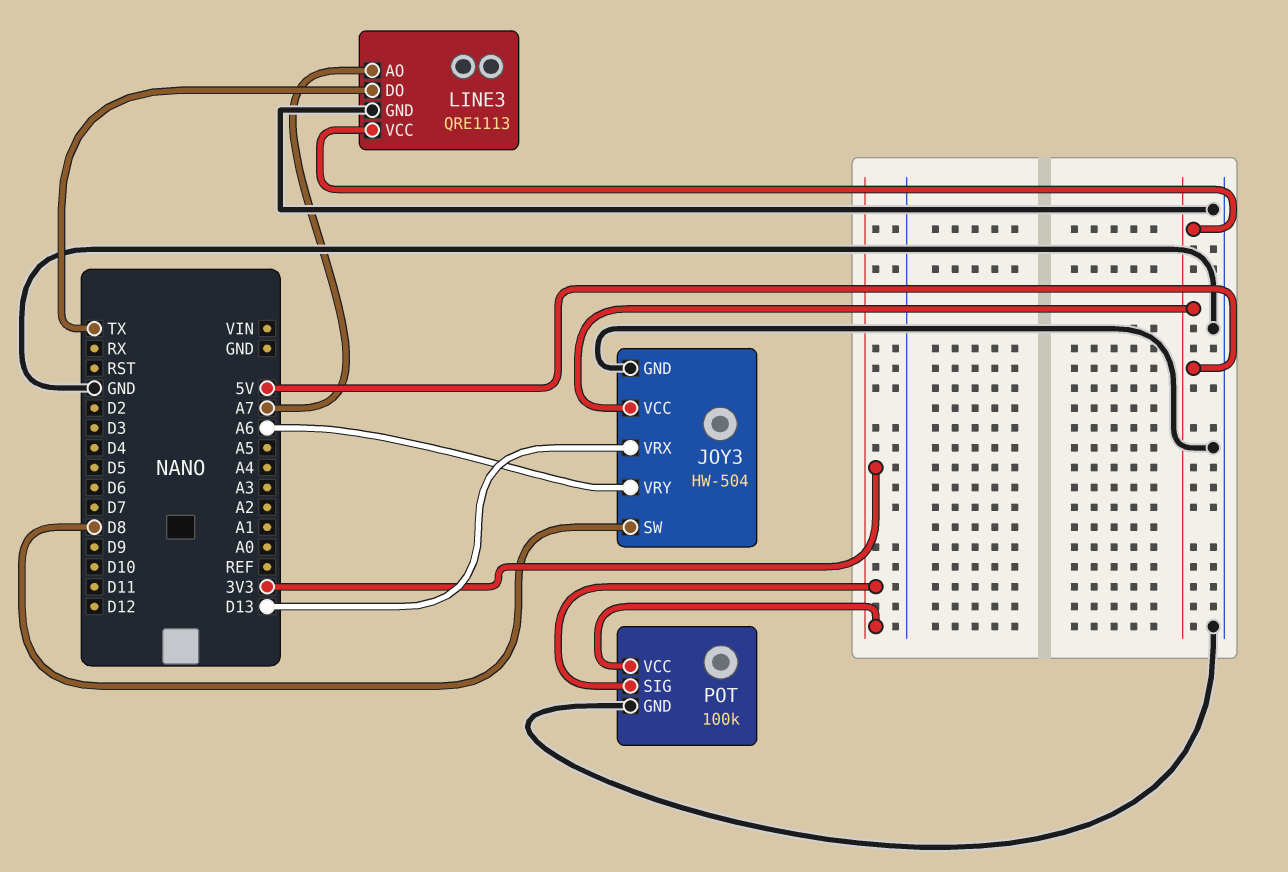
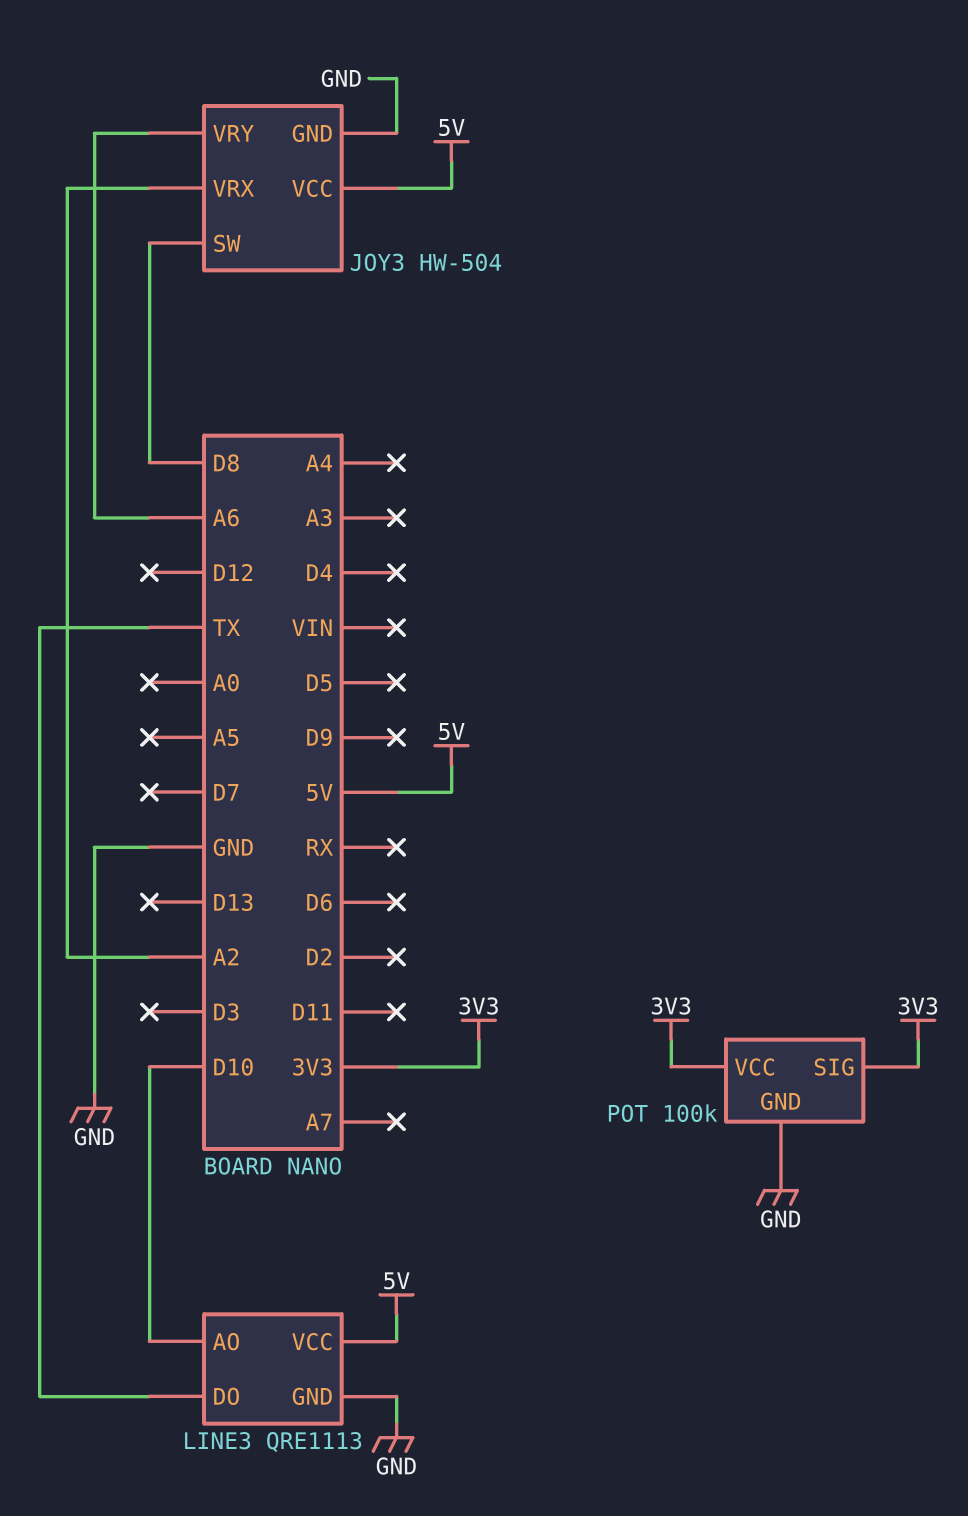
JOY3 pin VRX: D13 -> A2
LINE3 pin AO: A7 -> D10

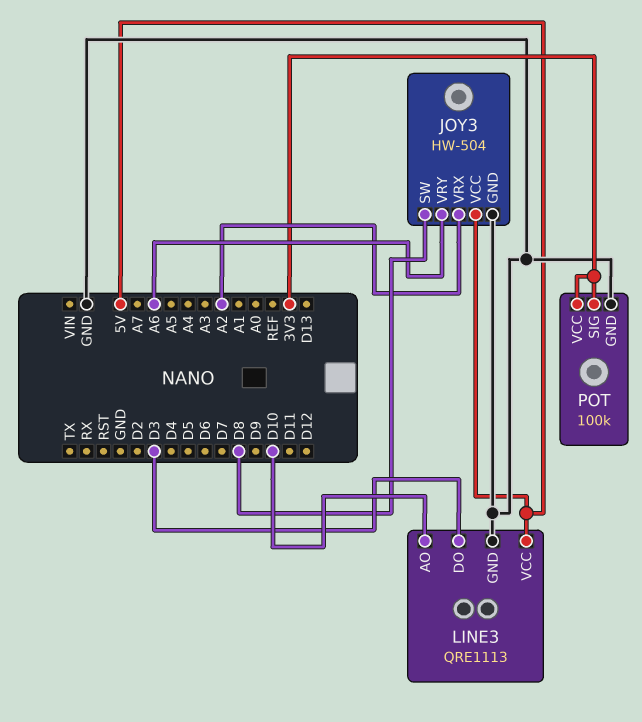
LINE3 pin DO: TX -> D3

